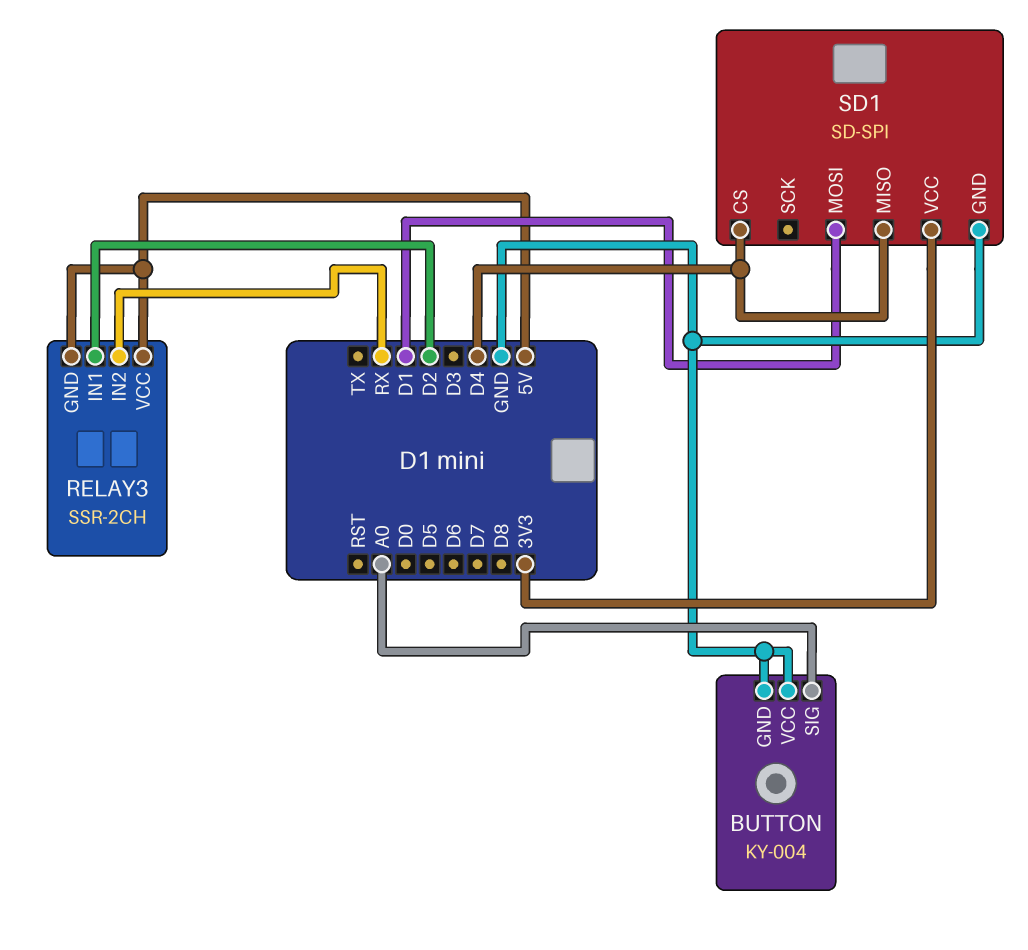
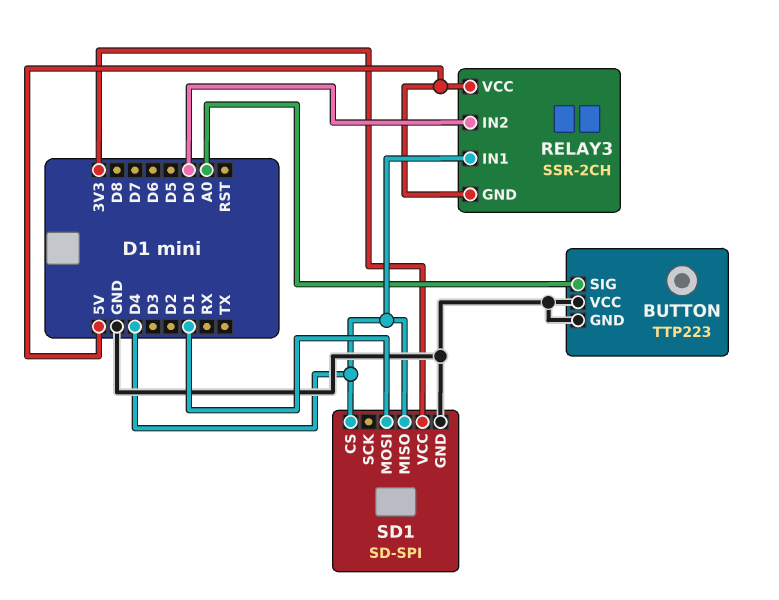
BUTTON: KY-004 -> TTP223
RELAY3 pin IN1: D2 -> D4
RELAY3 pin IN2: RX -> D0

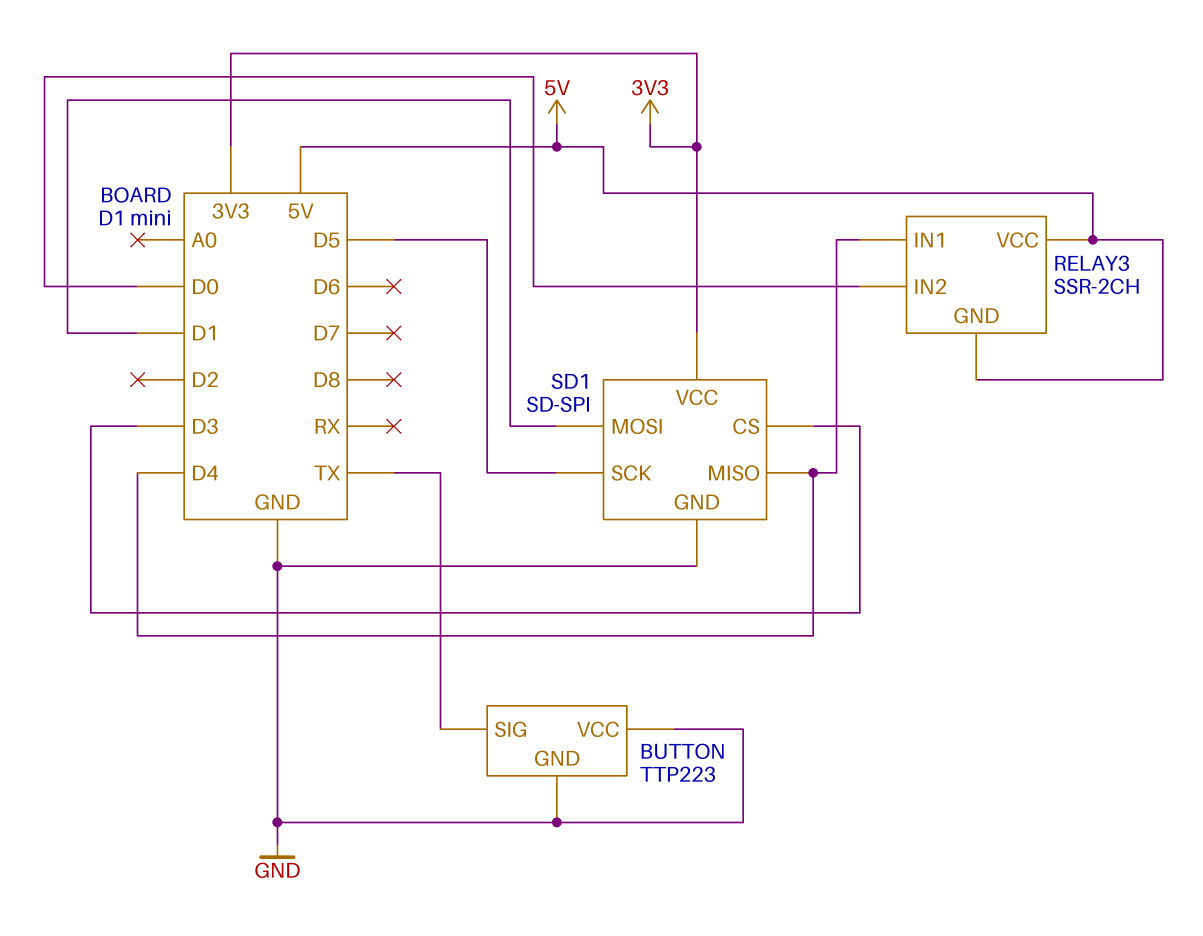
BUTTON pin SIG: A0 -> TX
SD1 pin CS: D4 -> D3
SD1 pin SCK: none -> D5

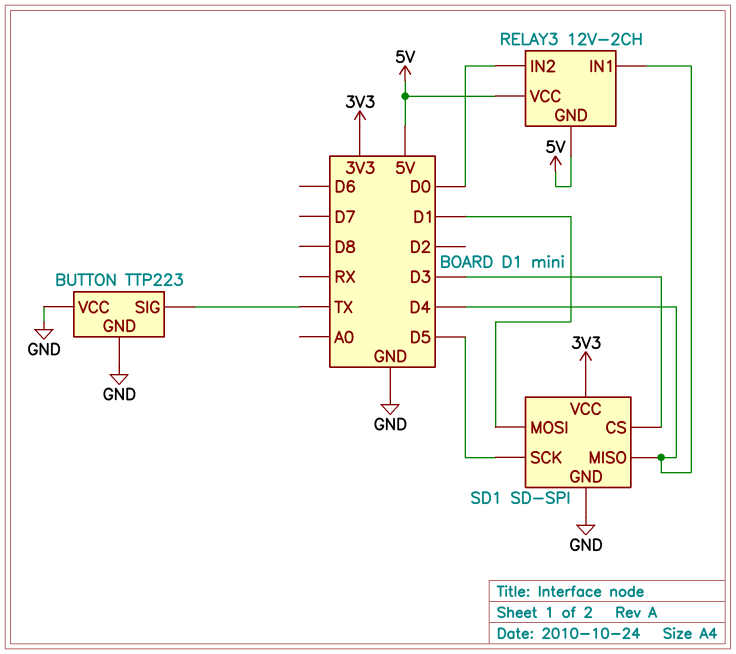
RELAY3: SSR-2CH -> 12V-2CH

